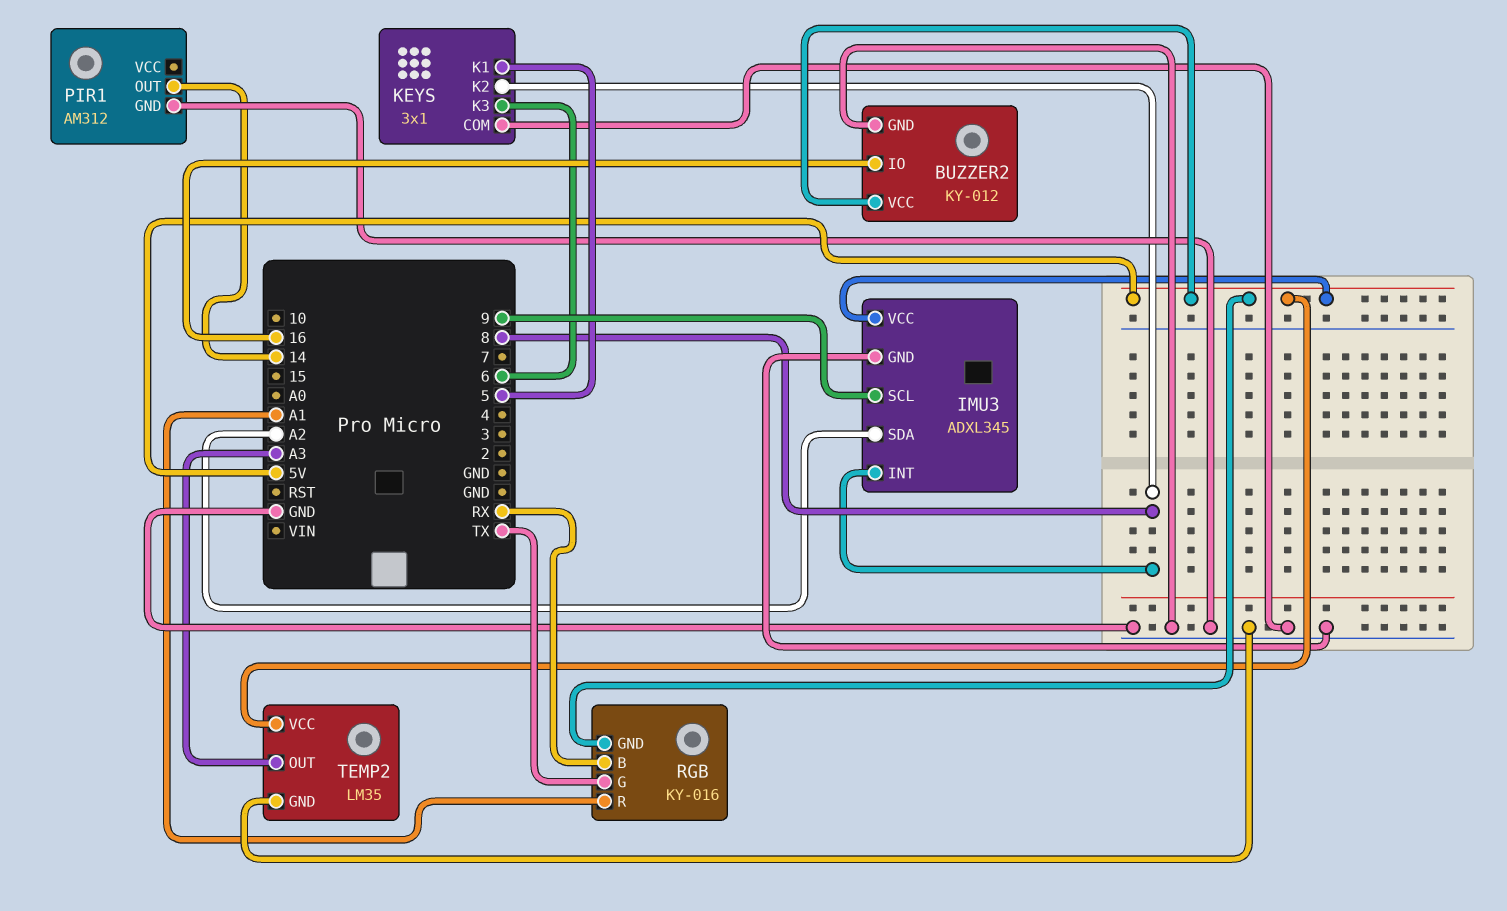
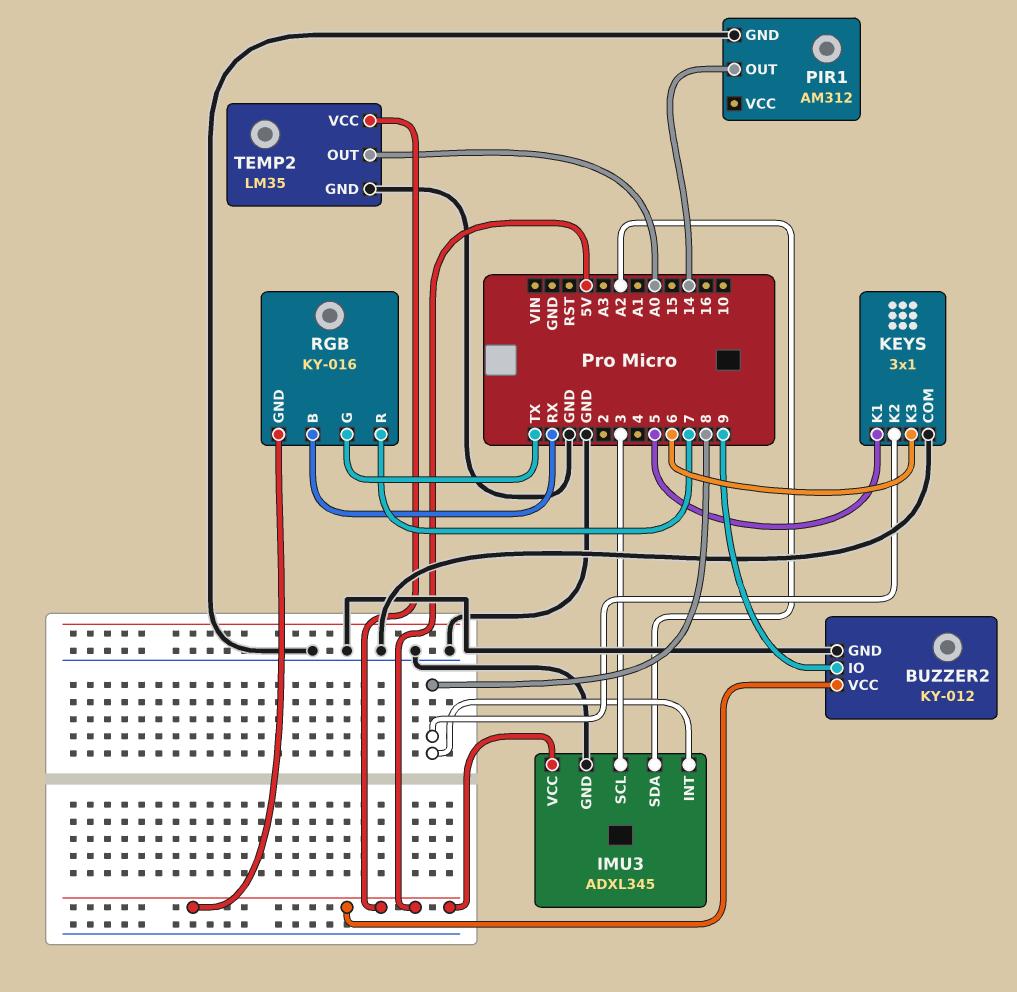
BUZZER2 pin IO: 16 -> 9
IMU3 pin SCL: 9 -> 3
RGB pin R: A1 -> 7
TEMP2 pin OUT: A3 -> A0

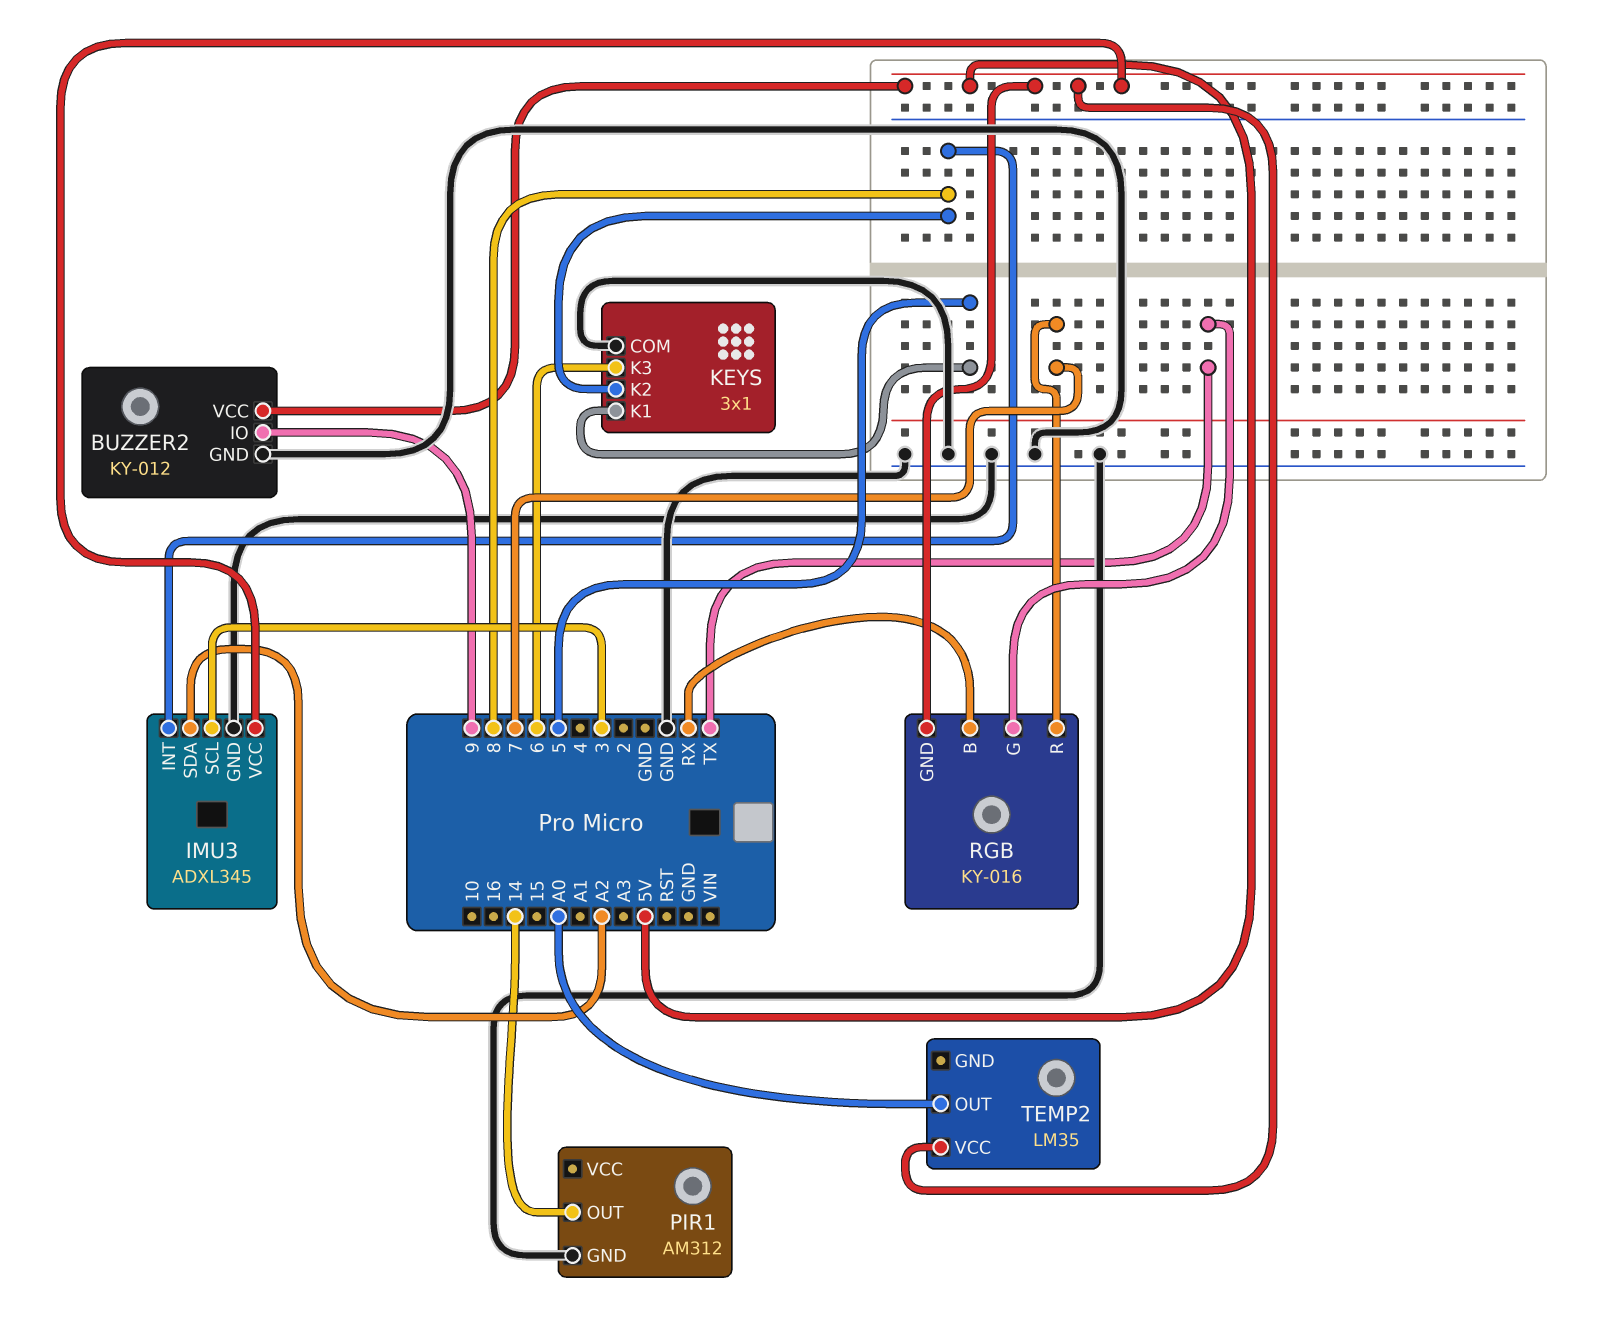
TEMP2 pin GND: GND -> none

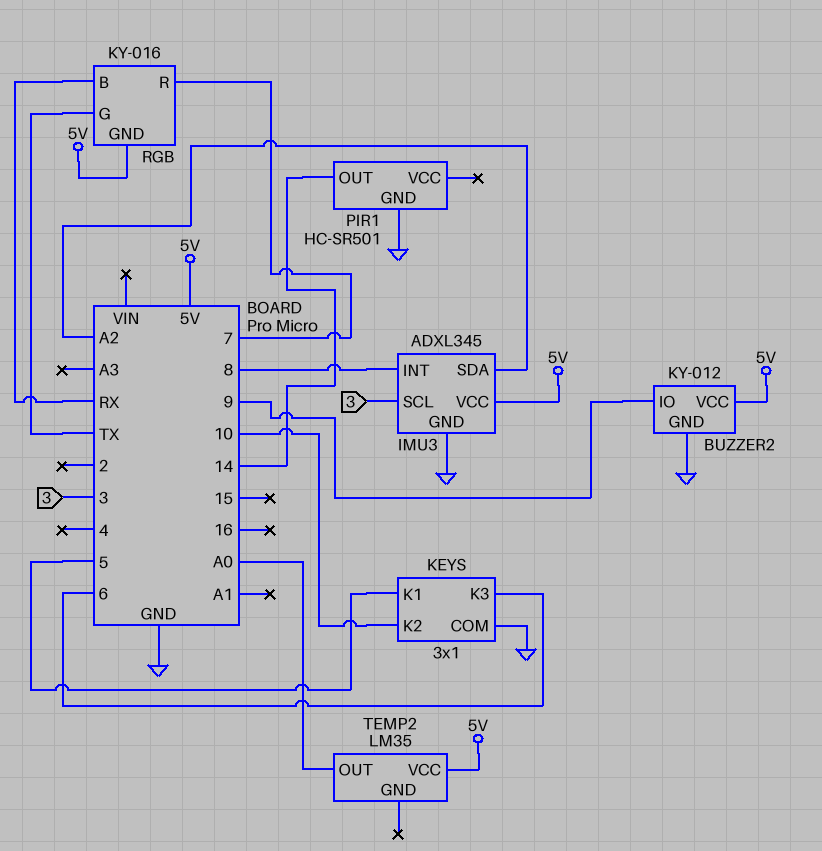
KEYS pin K2: 8 -> 10
PIR1: AM312 -> HC-SR501

